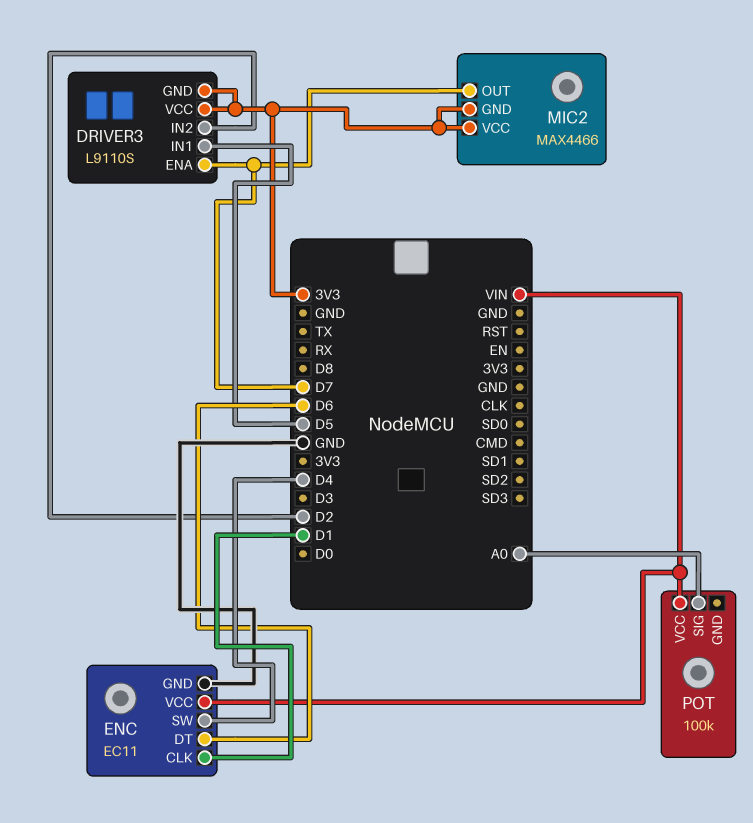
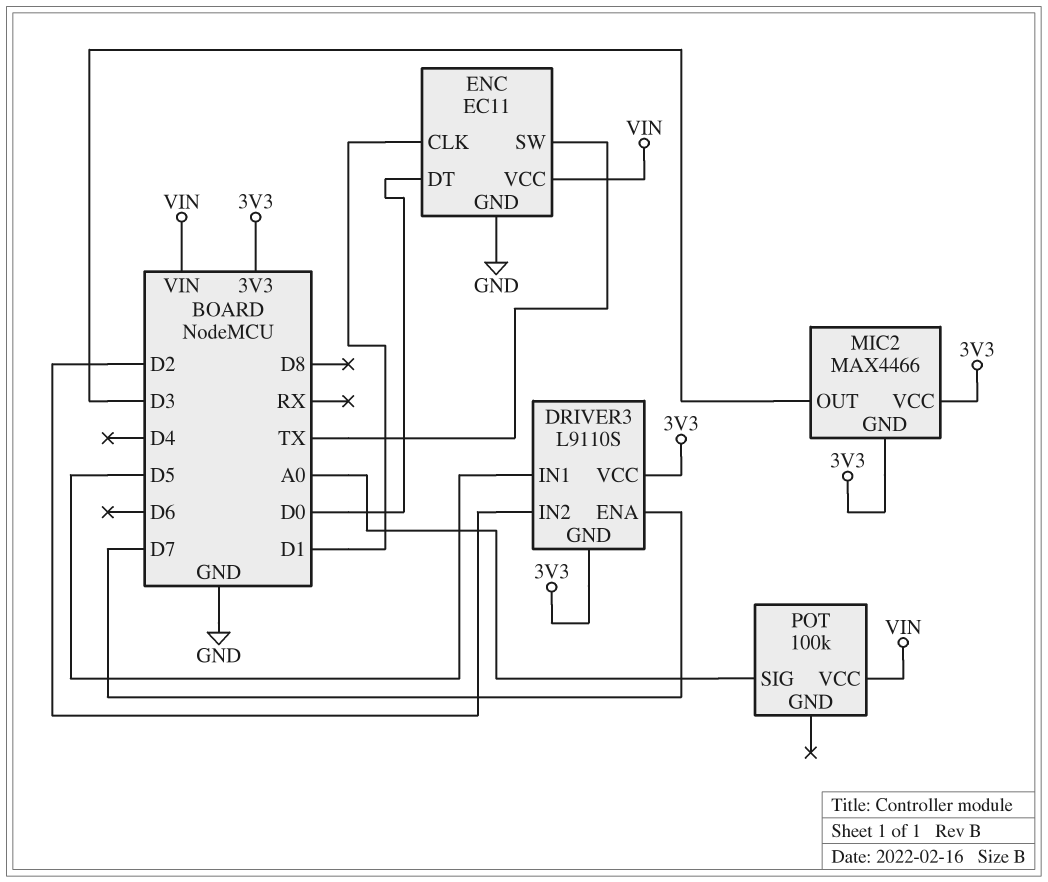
ENC pin DT: D6 -> D0
ENC pin SW: D4 -> TX
MIC2 pin OUT: D7 -> D3

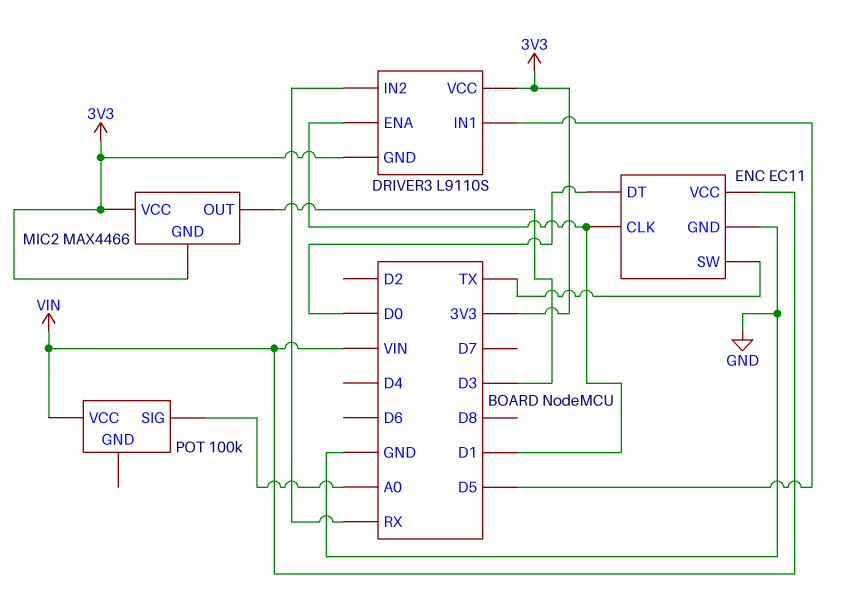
DRIVER3 pin ENA: D7 -> D1
DRIVER3 pin IN2: D2 -> RX

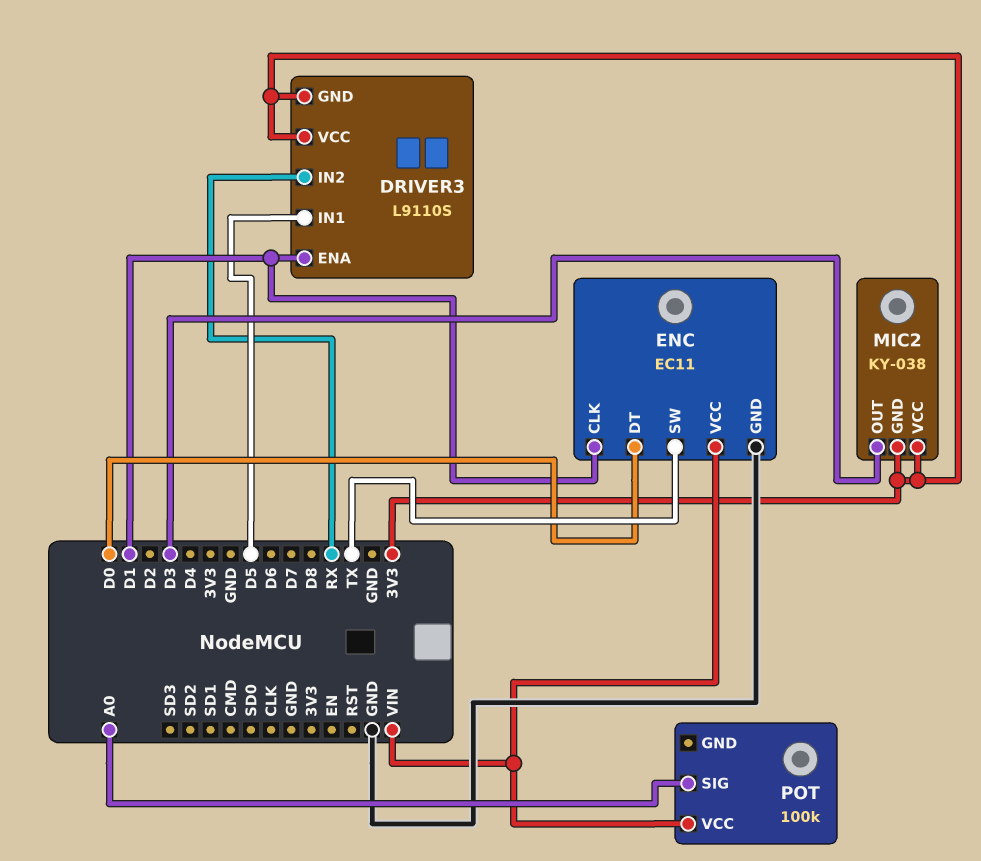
MIC2: MAX4466 -> KY-038

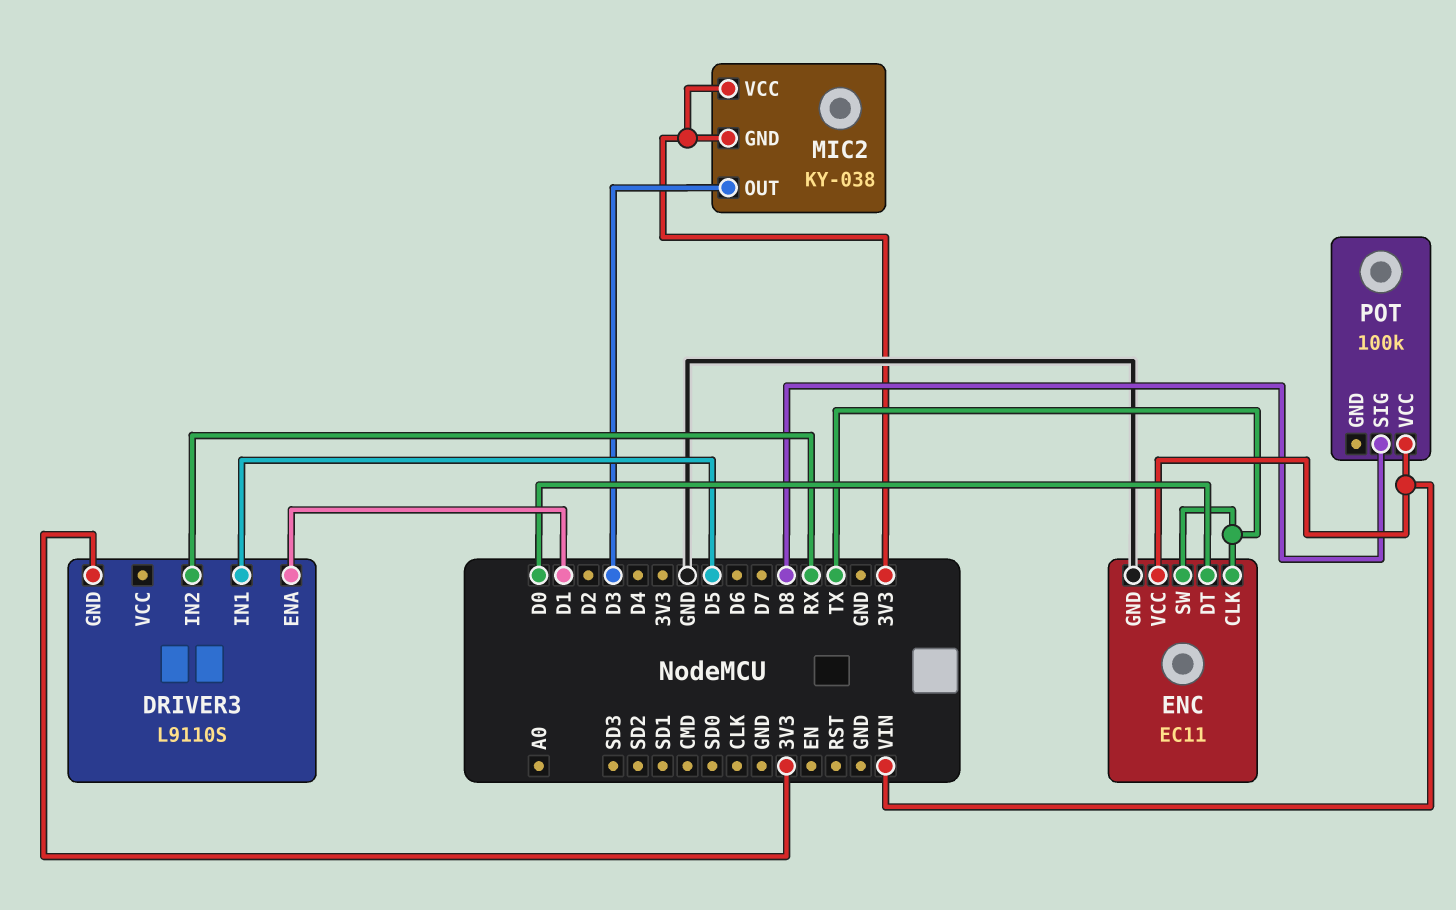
DRIVER3 pin VCC: 3V3 -> none
ENC pin CLK: D1 -> TX
POT pin SIG: A0 -> D8

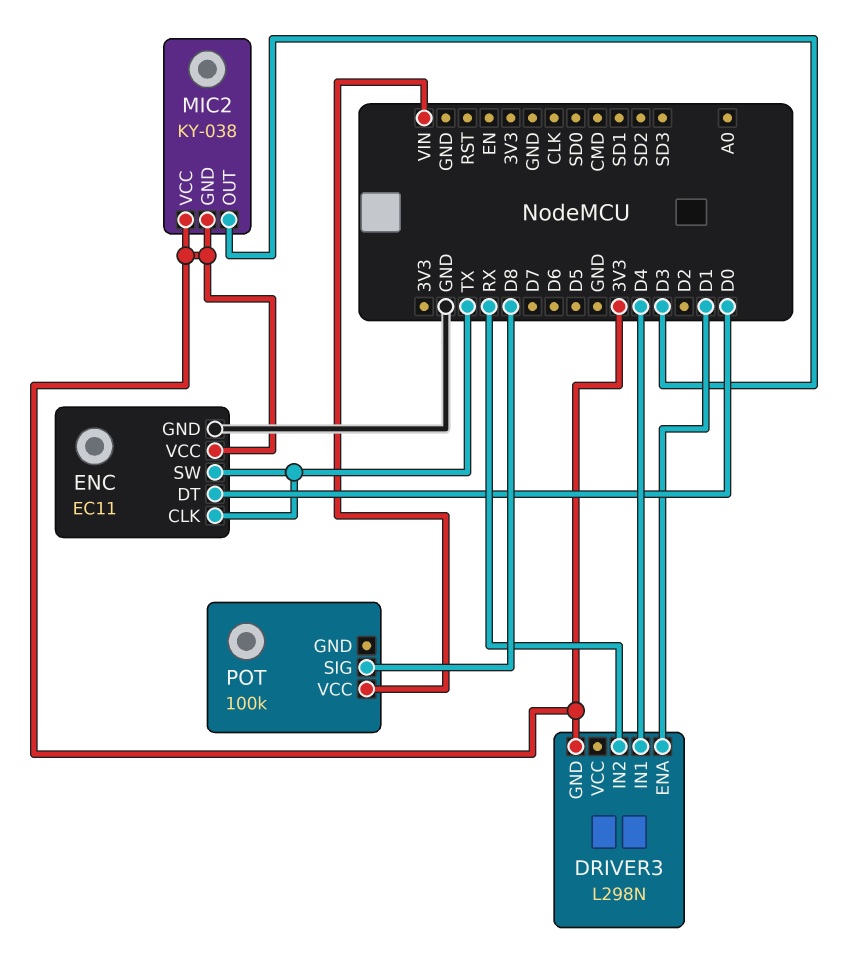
DRIVER3: L9110S -> L298N
DRIVER3 pin IN1: D5 -> D4
ENC pin VCC: VIN -> 3V3

